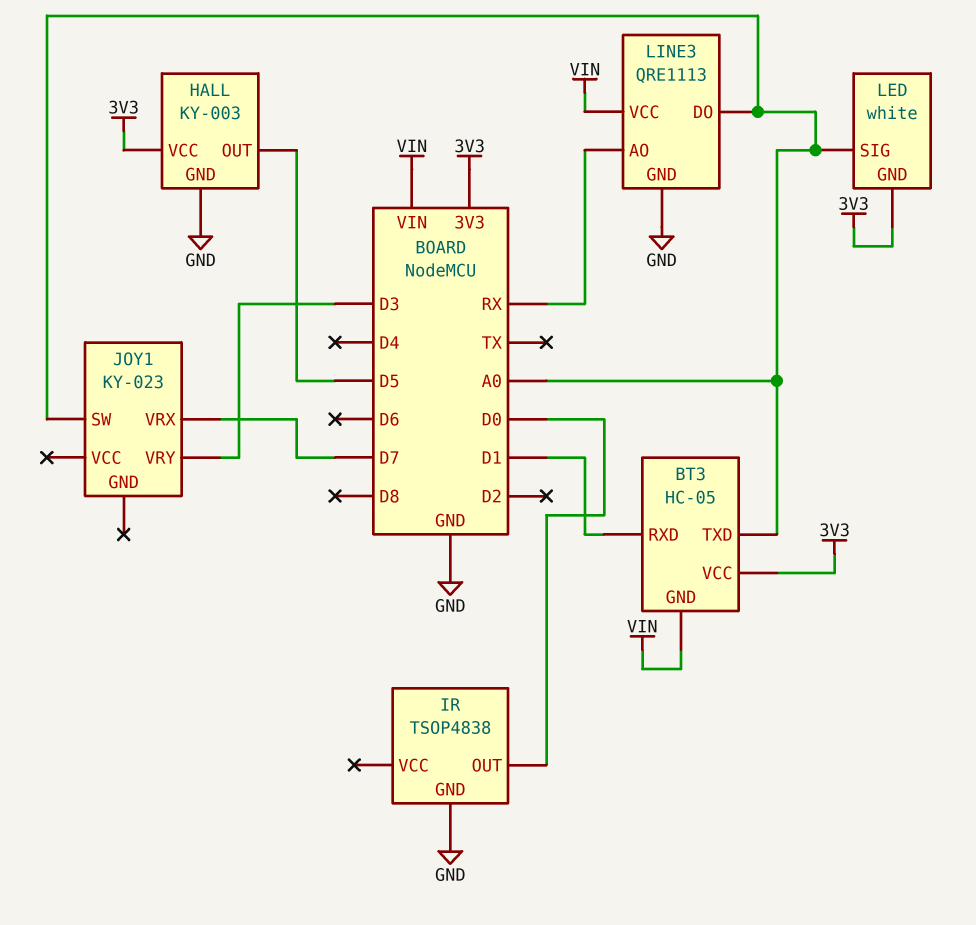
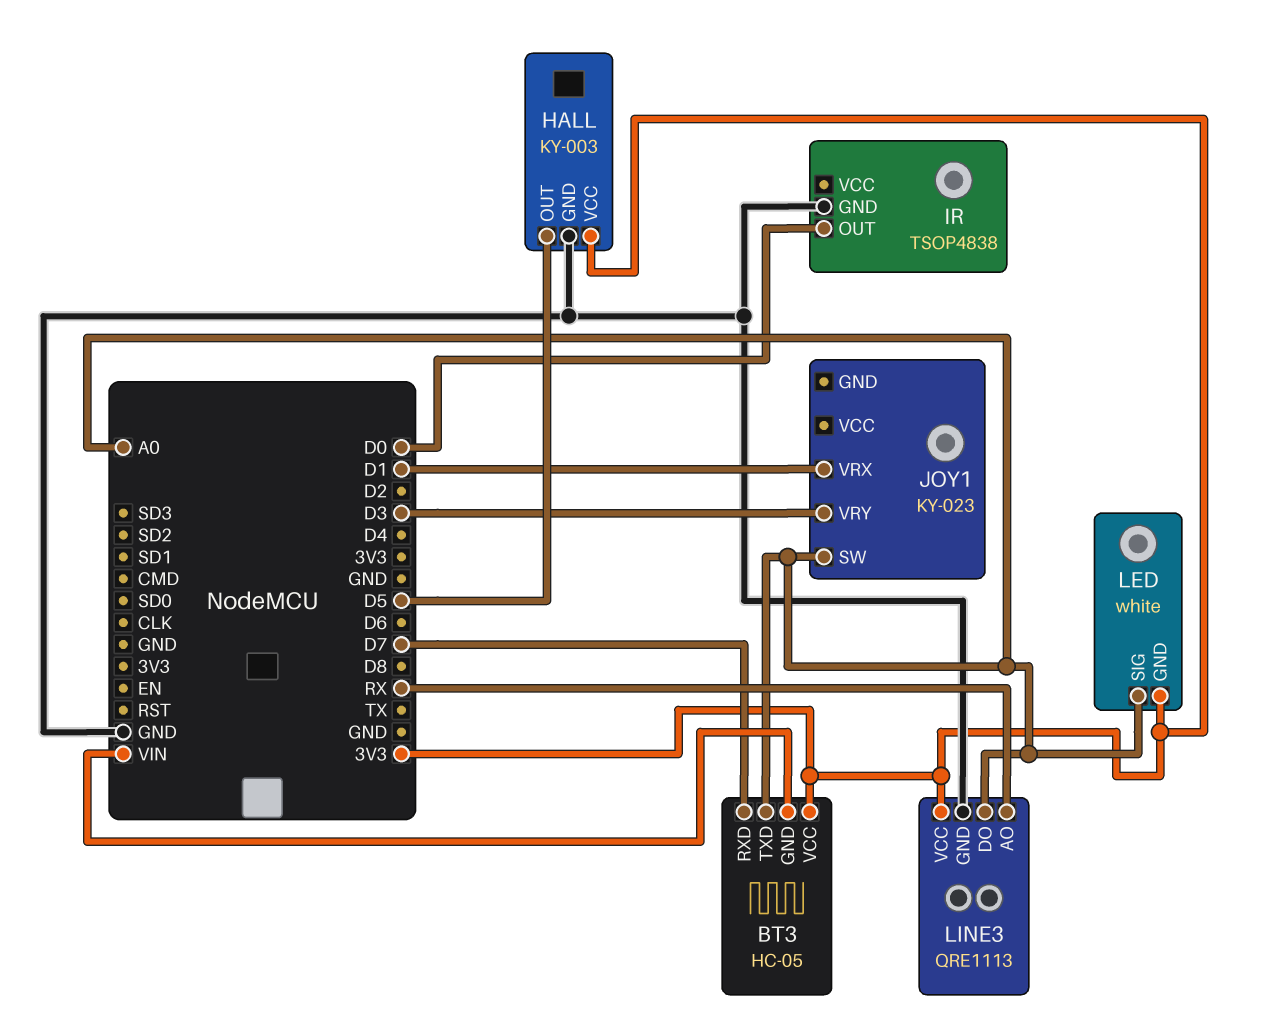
BT3 pin RXD: D1 -> D7
JOY1 pin VRX: D7 -> D1
LINE3 pin VCC: VIN -> 3V3

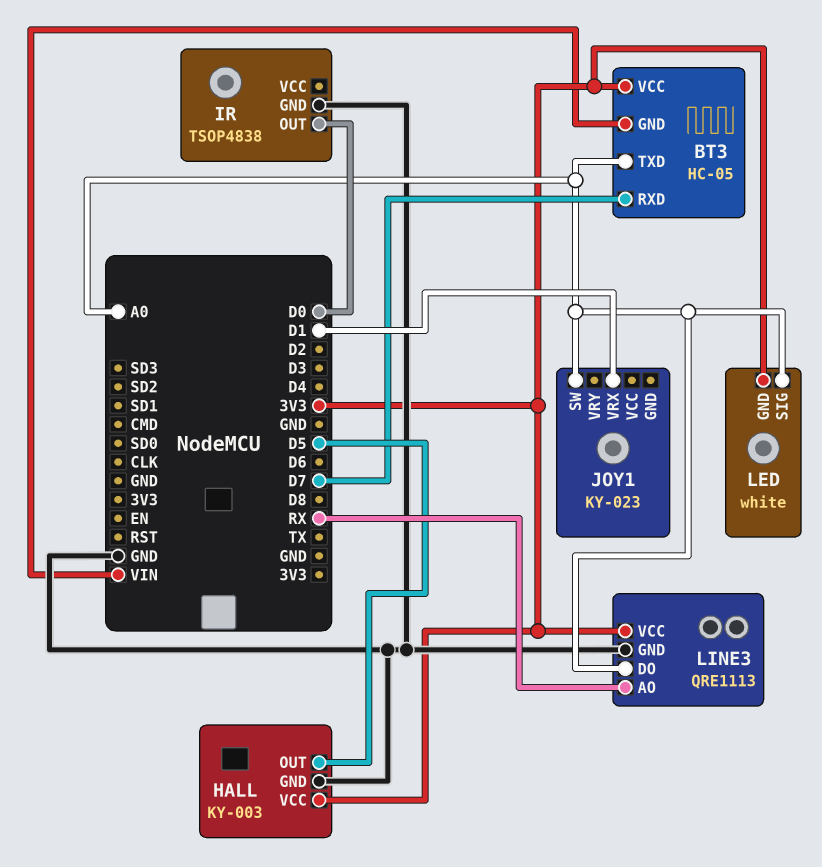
JOY1 pin VRY: D3 -> none

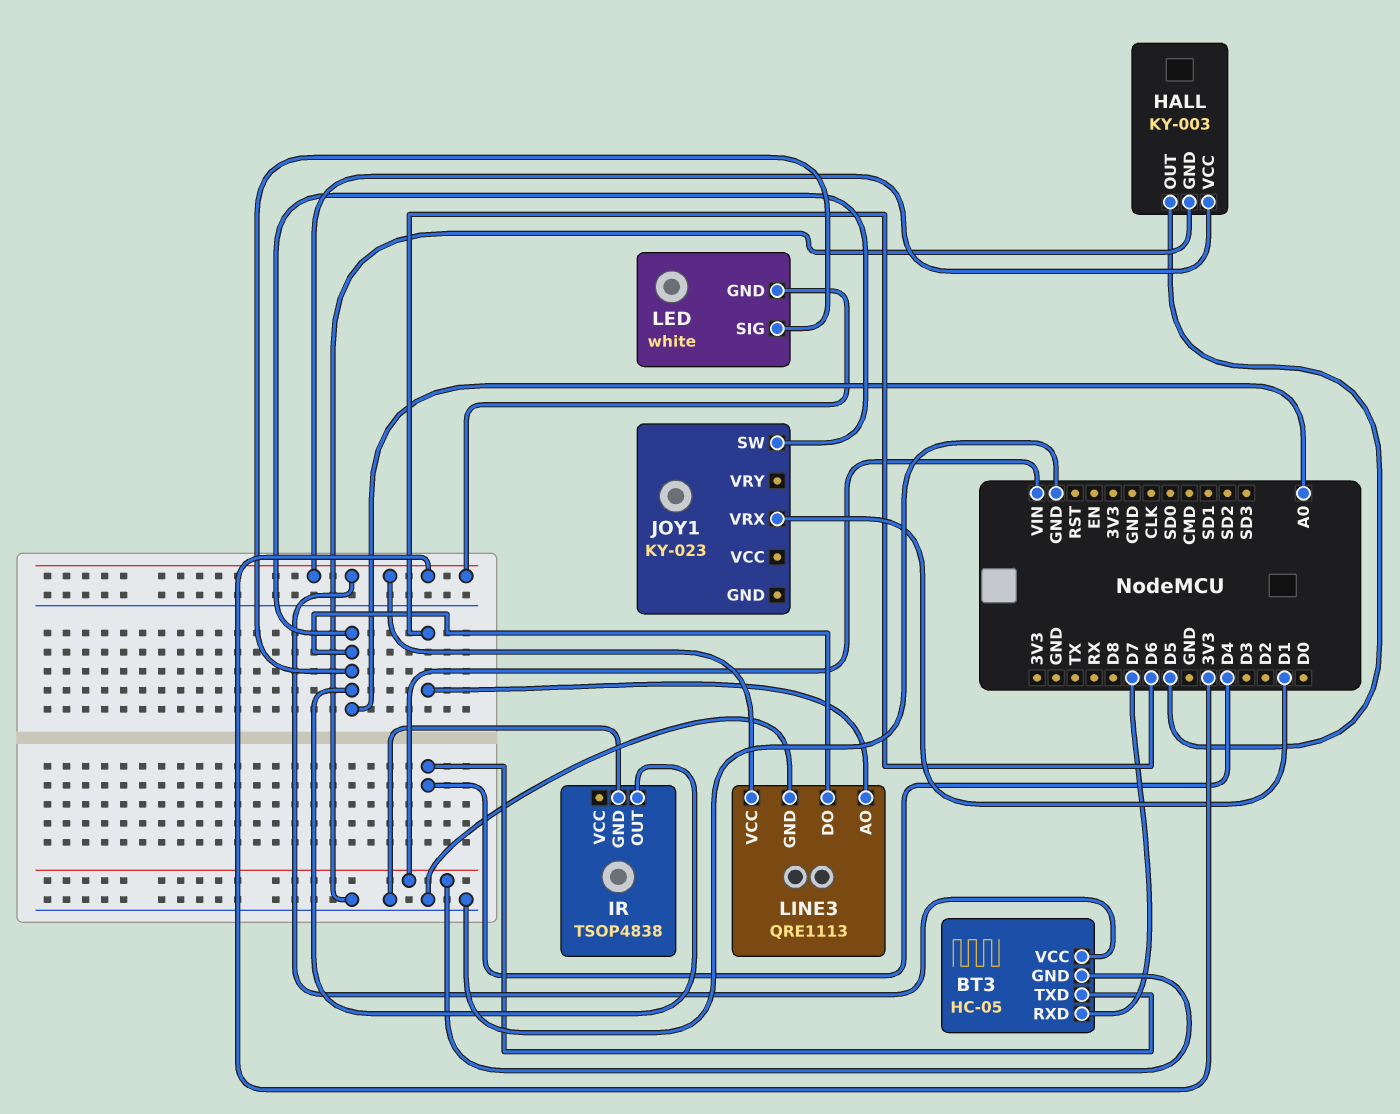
BT3 pin TXD: A0 -> D4
IR pin OUT: D0 -> A0
LINE3 pin AO: RX -> D6

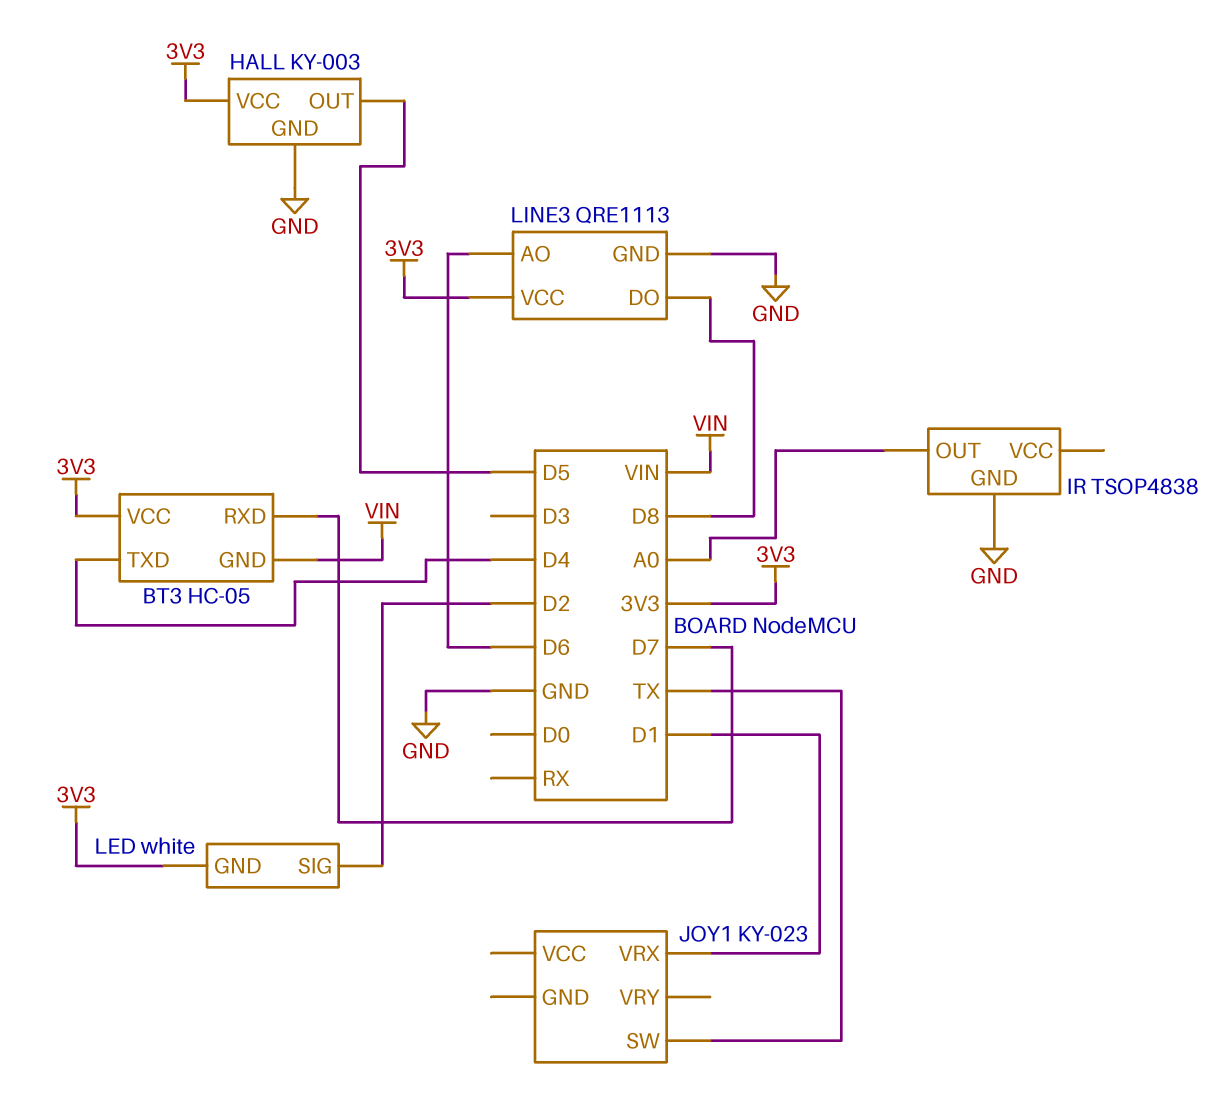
JOY1 pin SW: A0 -> TX
LED pin SIG: A0 -> D2
LINE3 pin DO: A0 -> D8

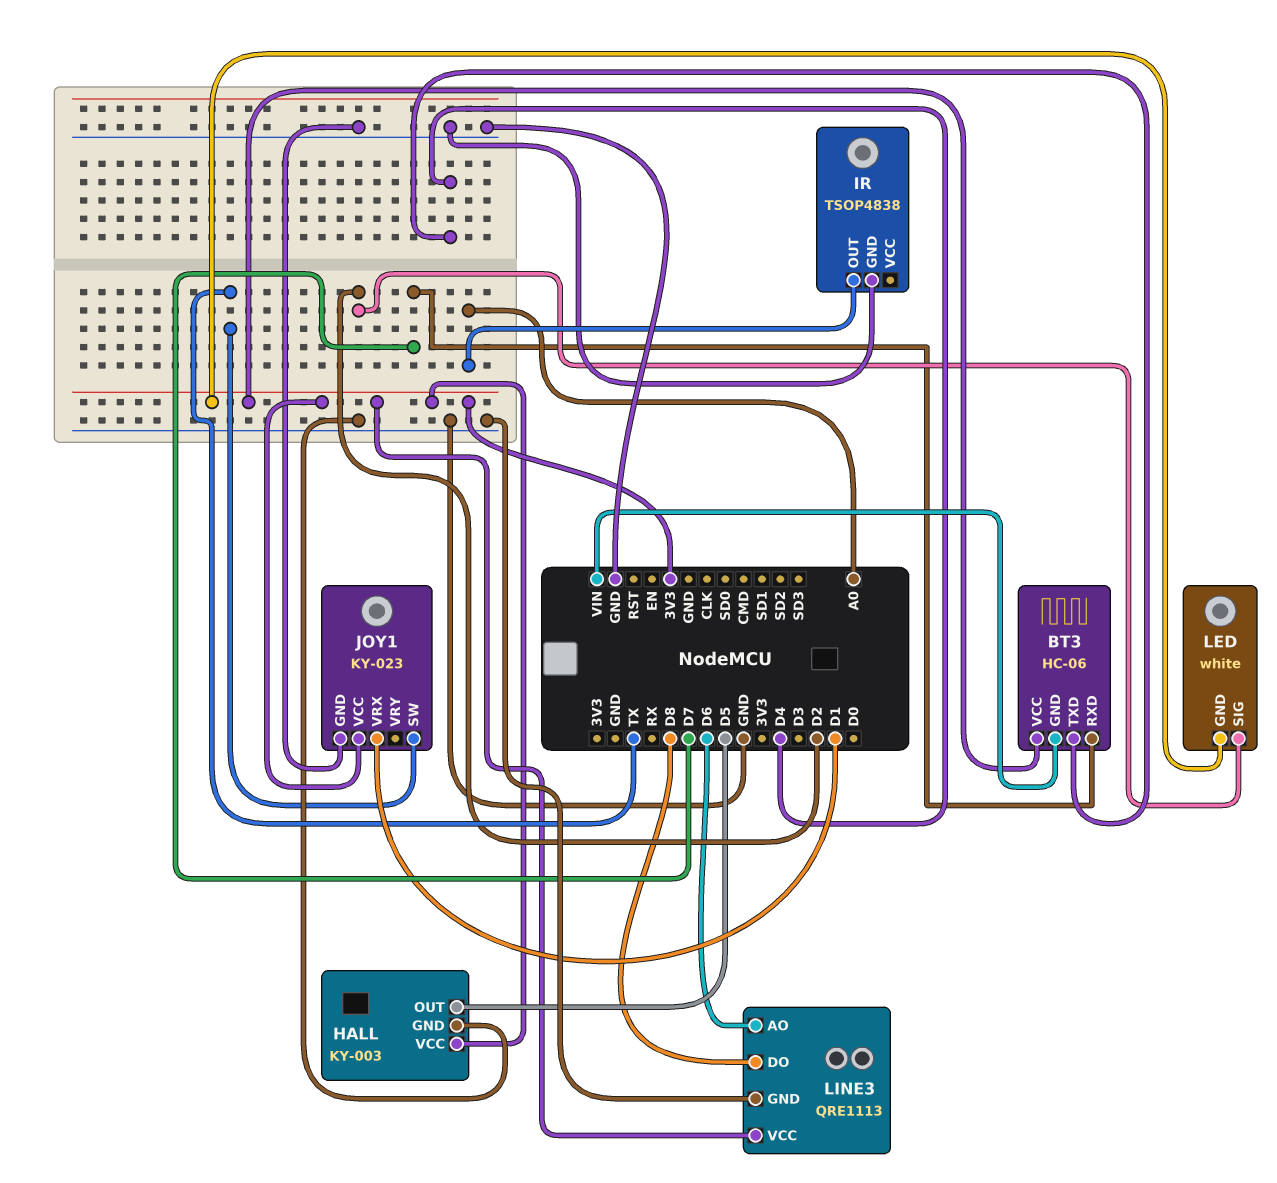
BT3: HC-05 -> HC-06
JOY1 pin GND: none -> GND
JOY1 pin VCC: none -> 3V3

